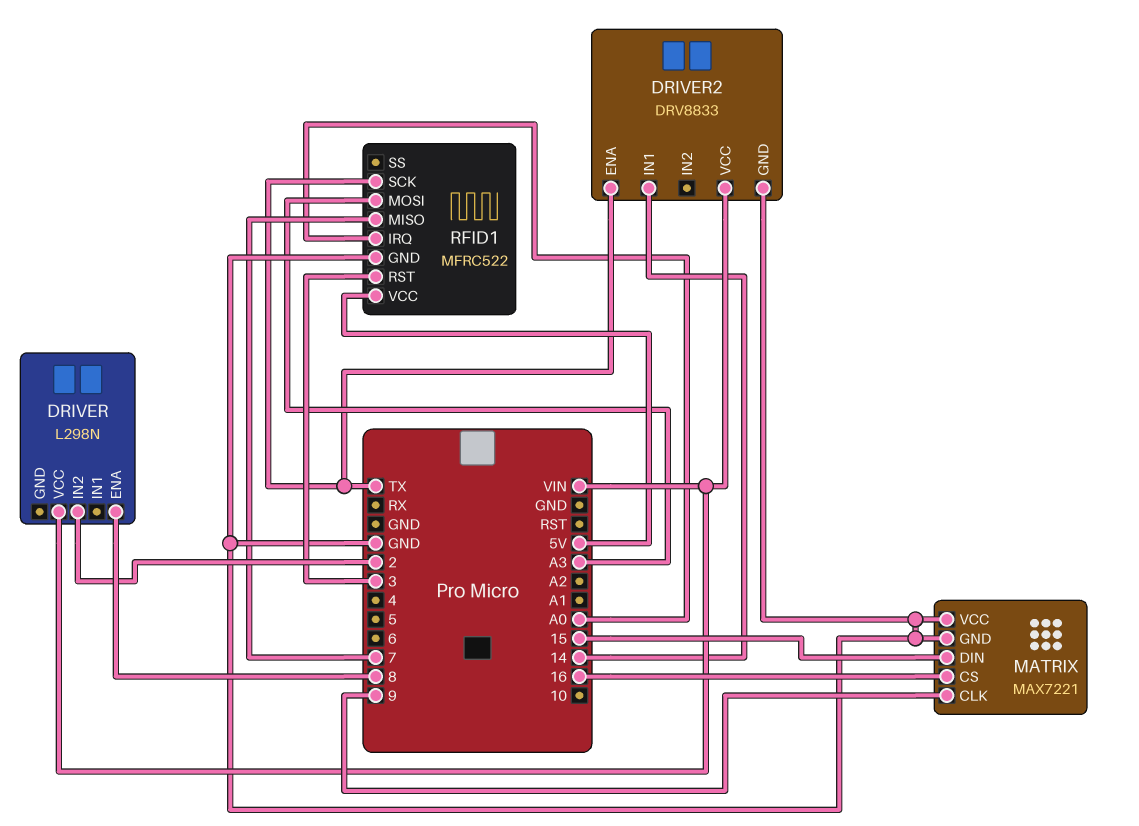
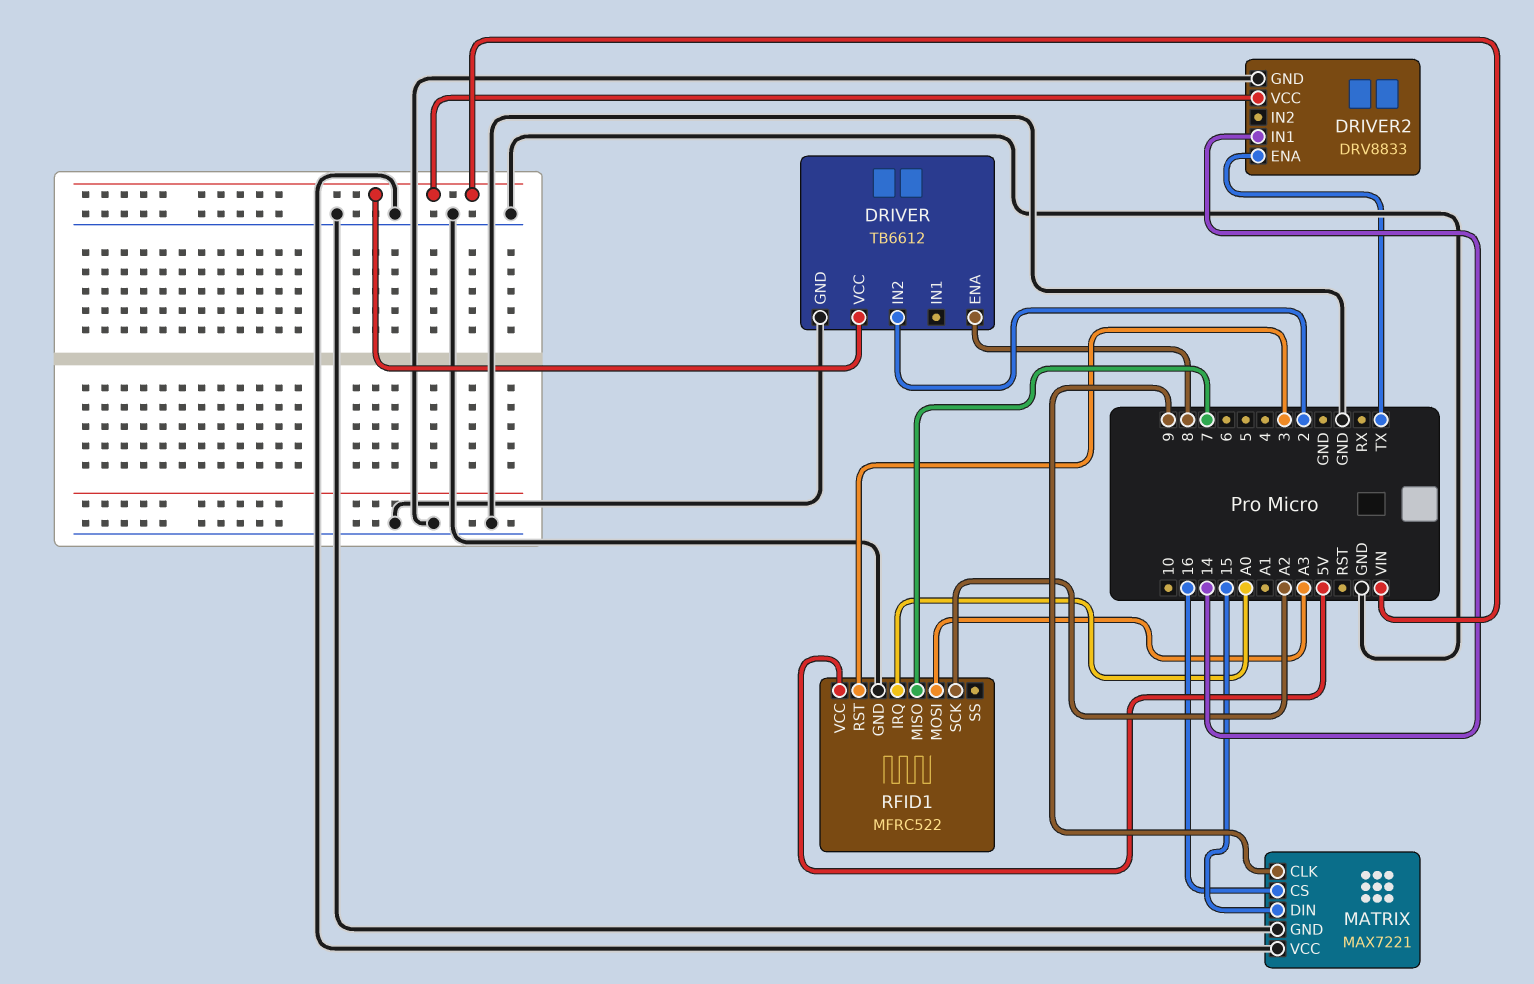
DRIVER: L298N -> TB6612
DRIVER pin GND: none -> GND
RFID1 pin SCK: TX -> A2

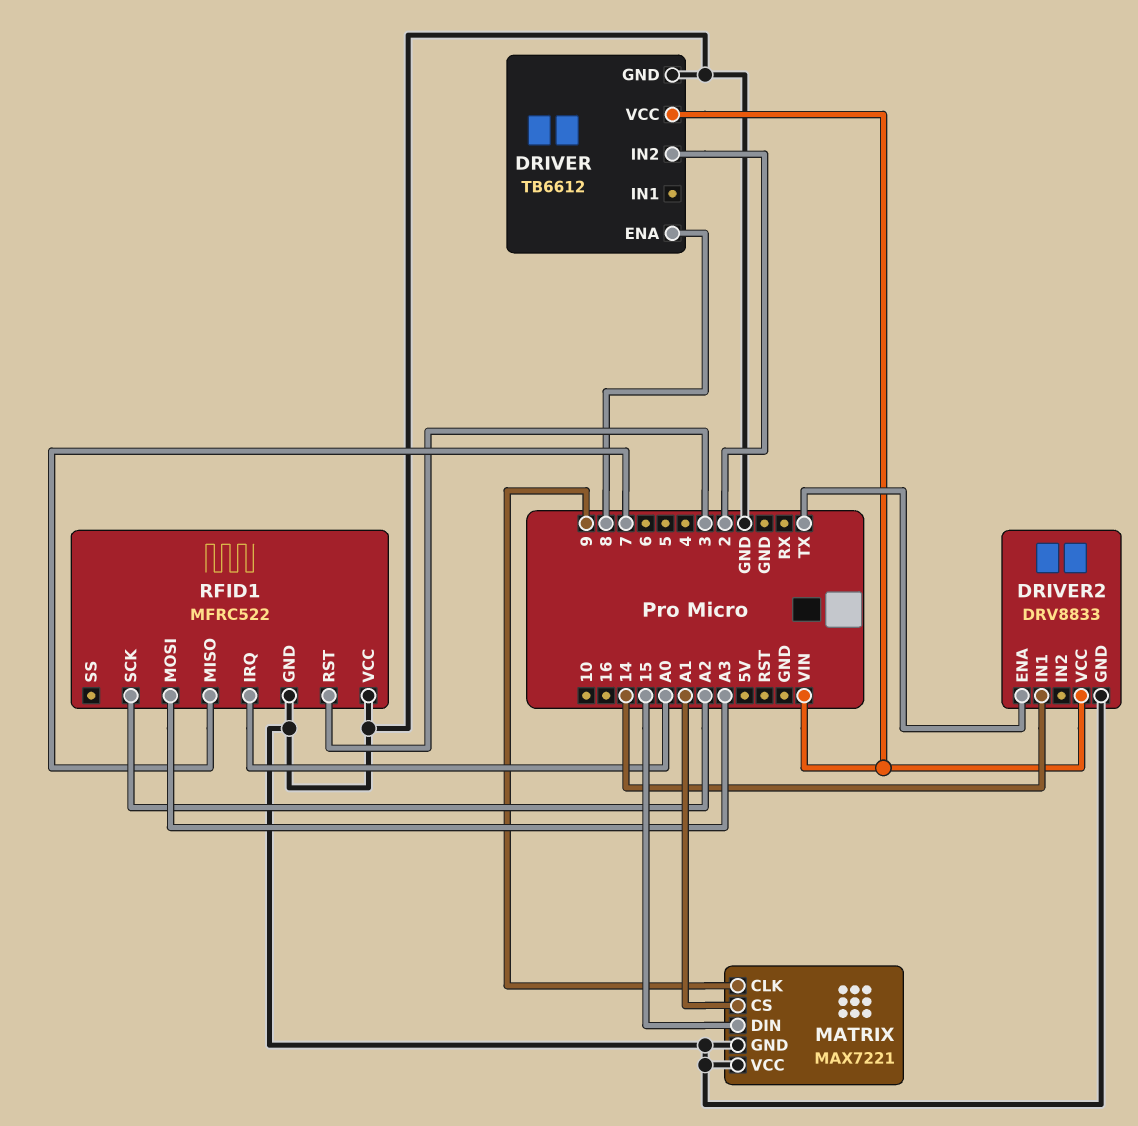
MATRIX pin CS: 16 -> A1
RFID1 pin VCC: 5V -> GND

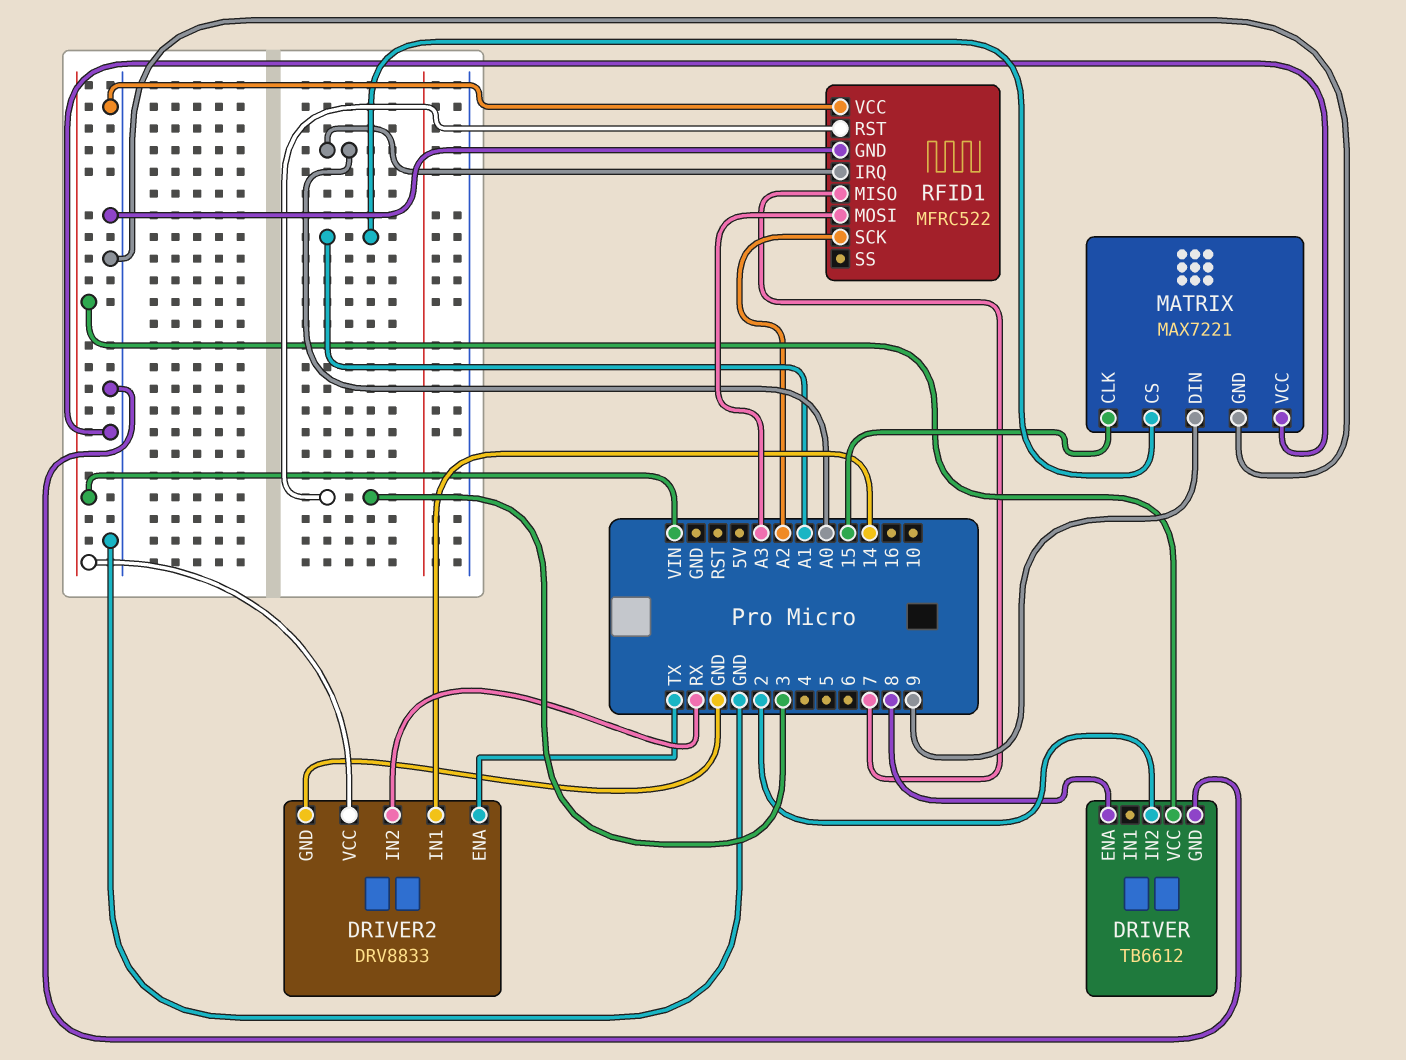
DRIVER2 pin IN2: none -> RX
MATRIX pin CLK: 9 -> 15
MATRIX pin DIN: 15 -> 9

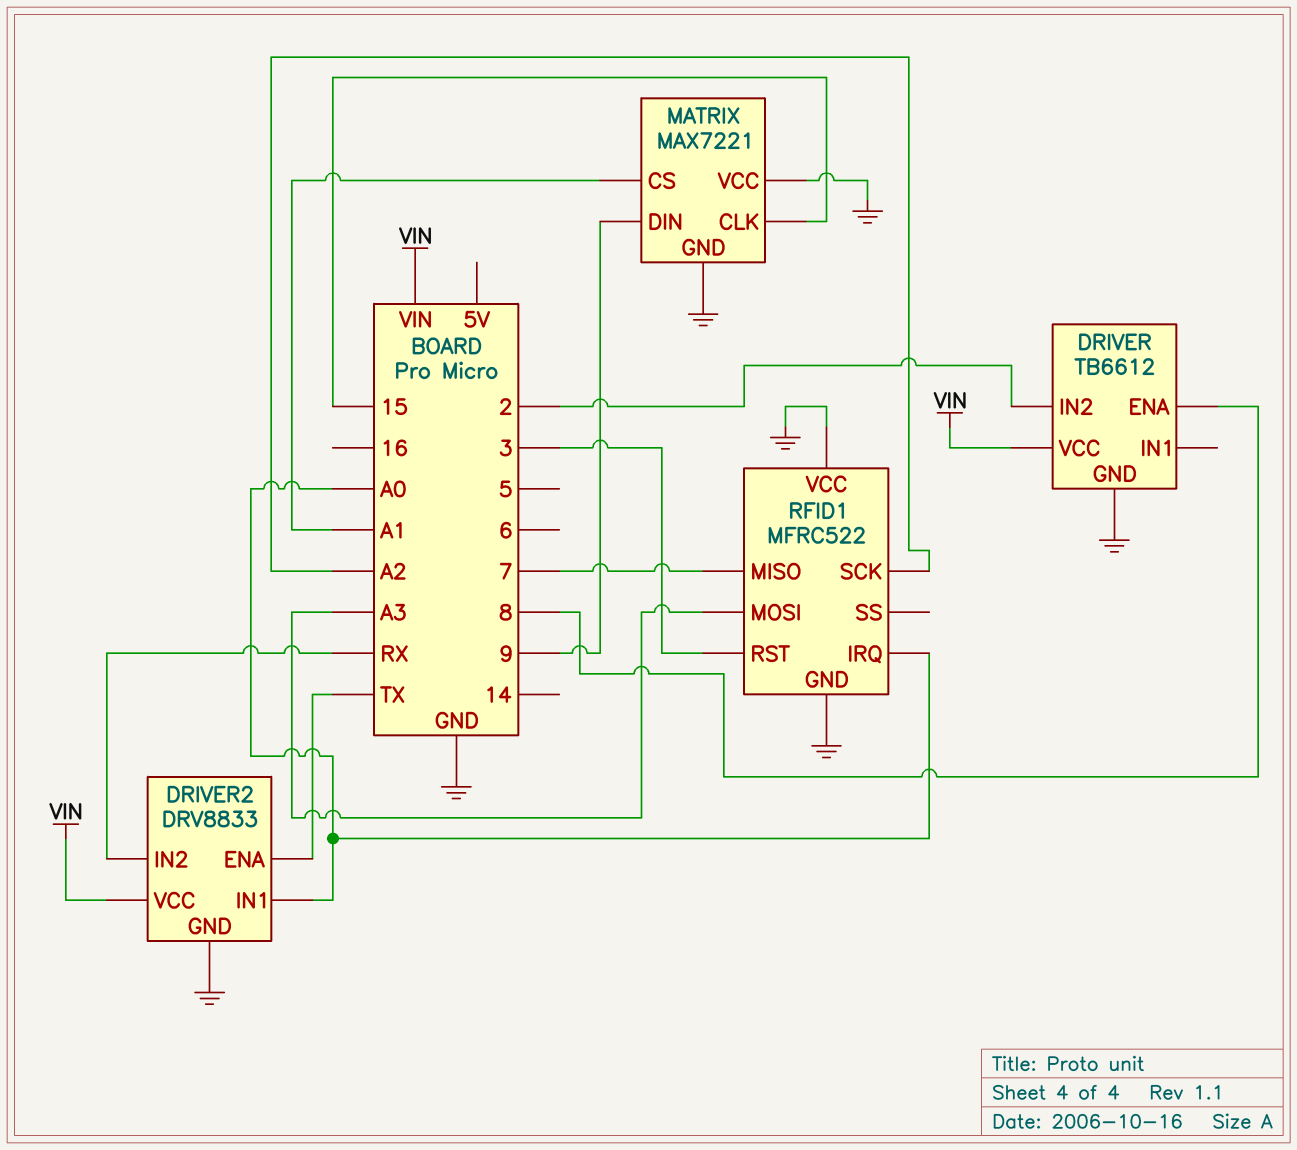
DRIVER2 pin IN1: 14 -> A0

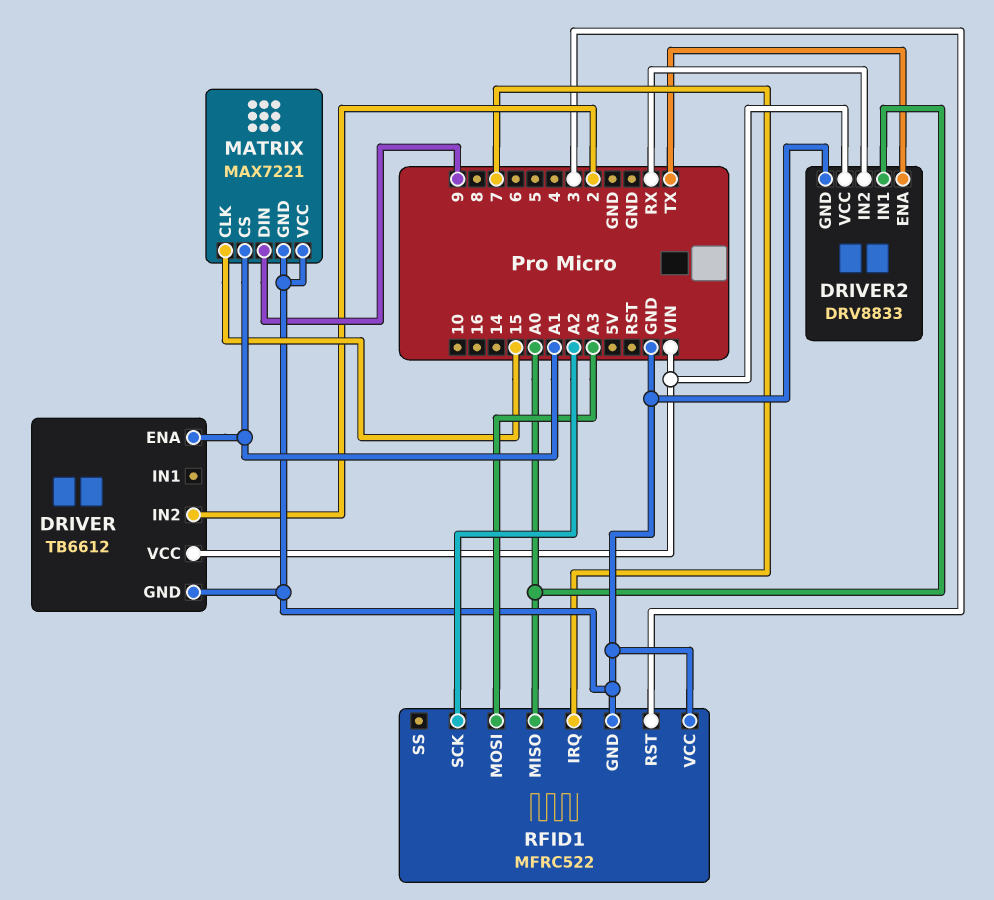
DRIVER pin ENA: 8 -> A1
RFID1 pin IRQ: A0 -> 7
RFID1 pin MISO: 7 -> A0

